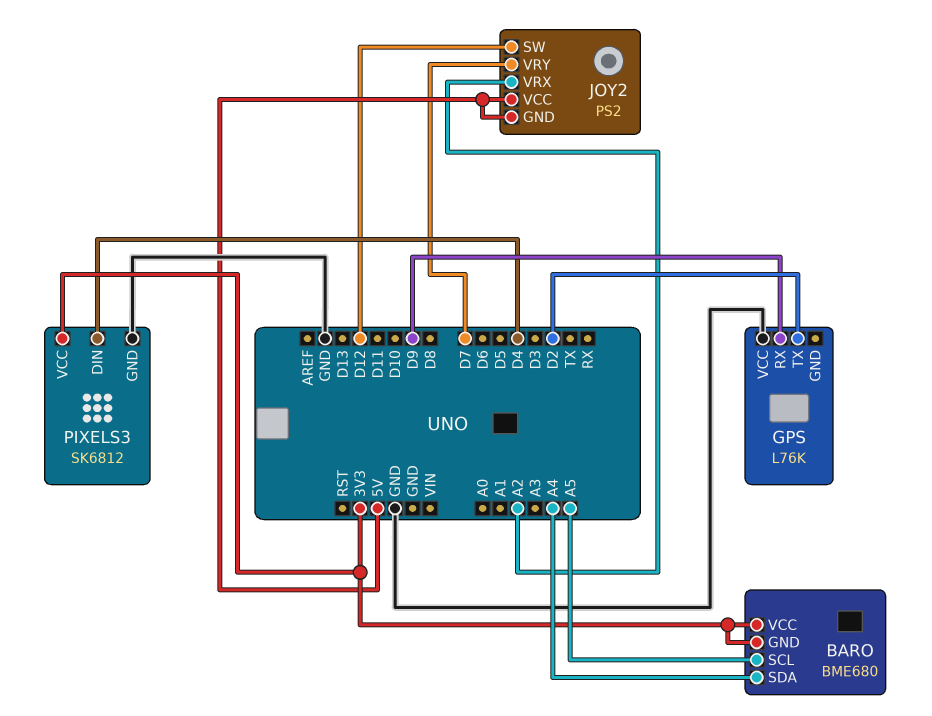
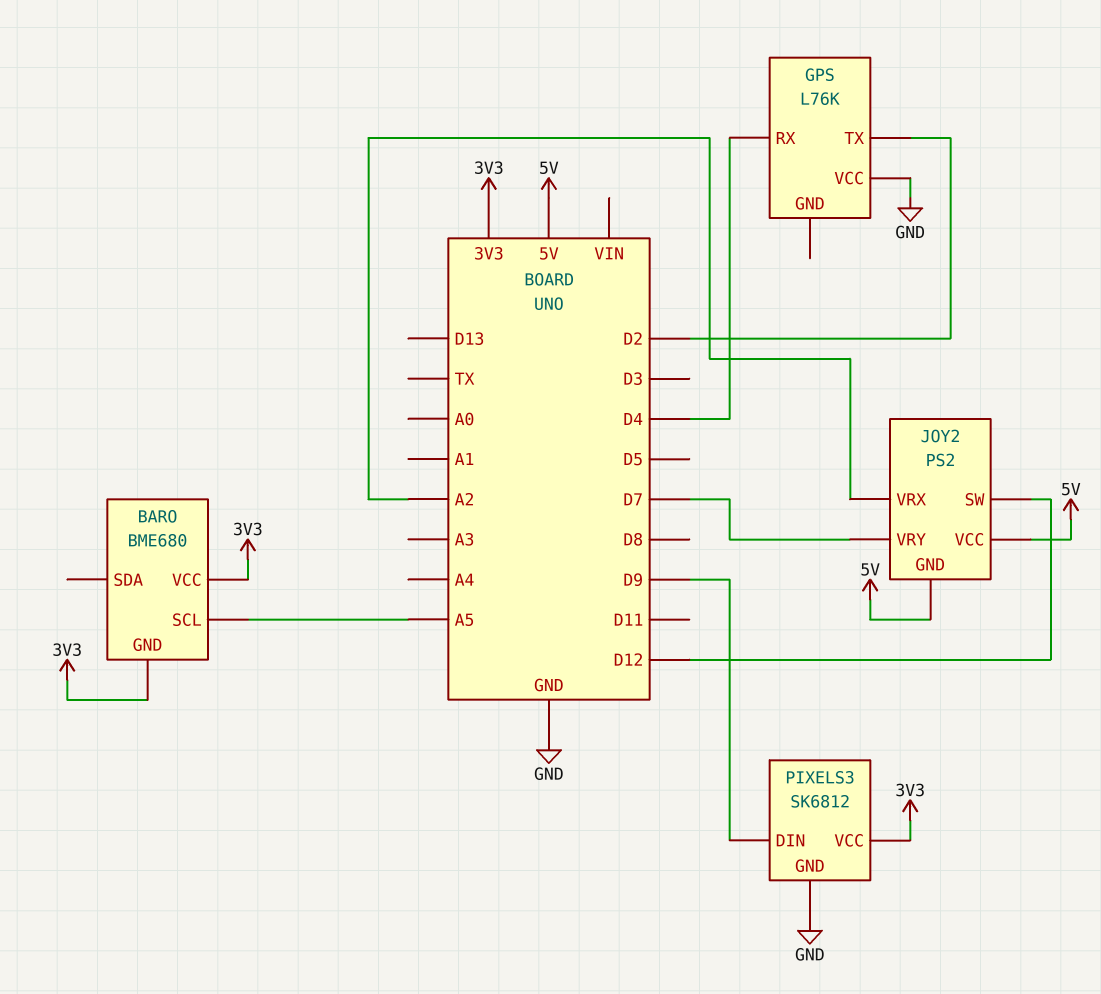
BARO pin SDA: A4 -> none
GPS pin RX: D9 -> D4
PIXELS3 pin DIN: D4 -> D9

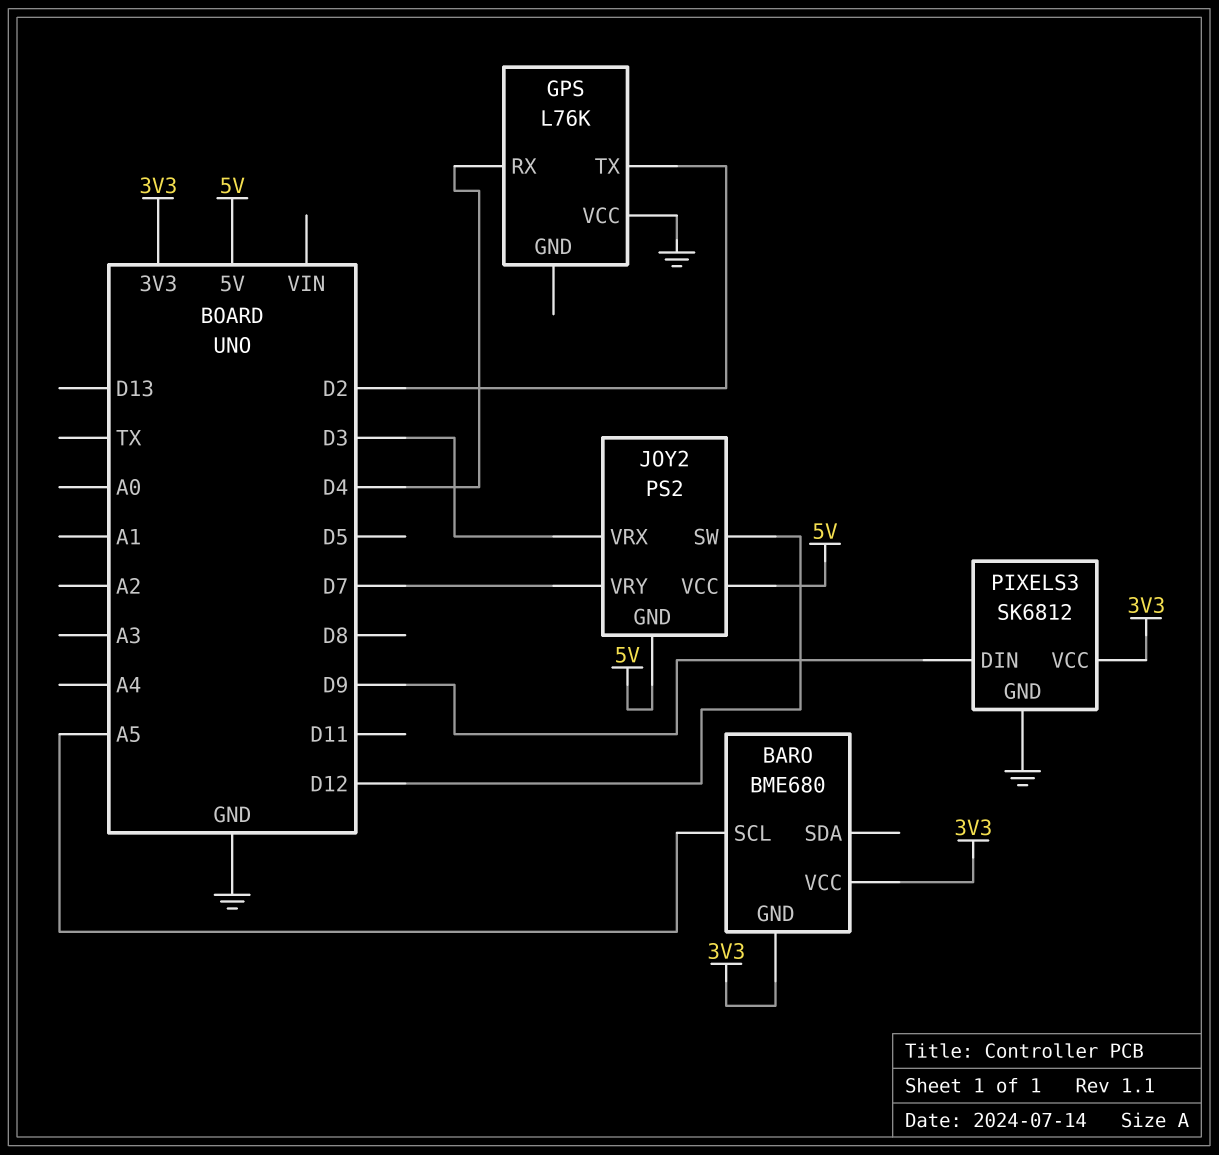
JOY2 pin VRX: A2 -> D3

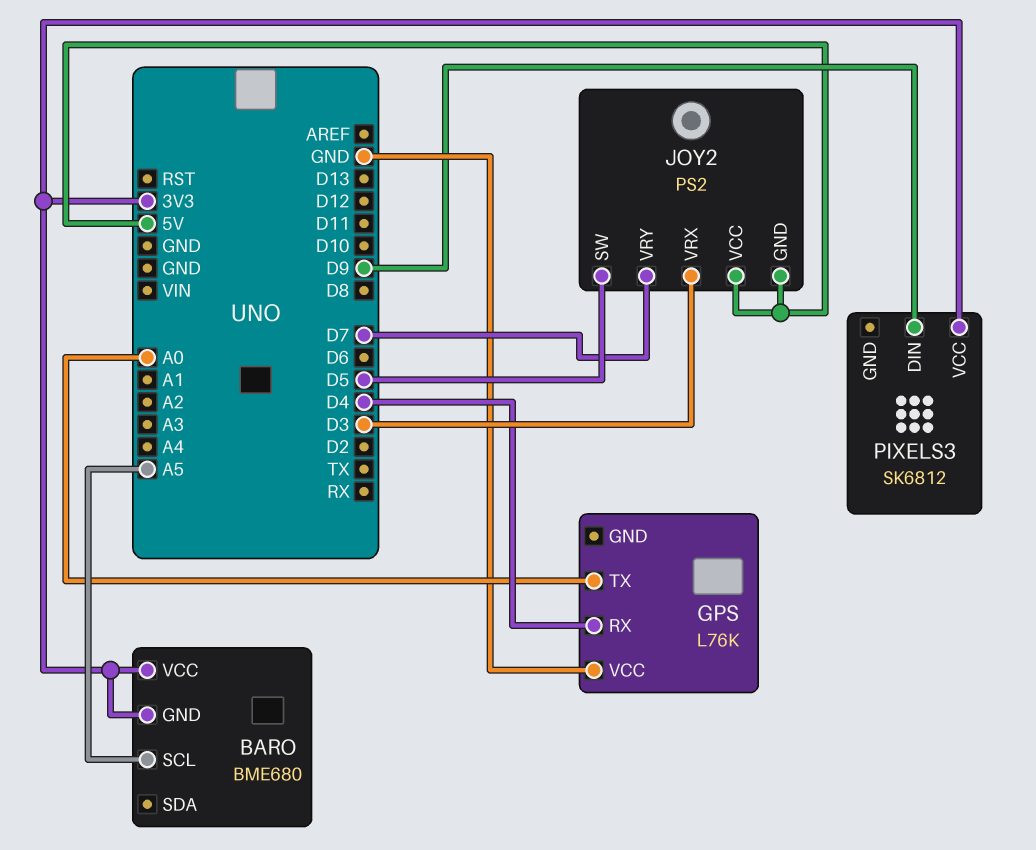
GPS pin TX: D2 -> A0
JOY2 pin SW: D12 -> D5
PIXELS3 pin GND: GND -> none

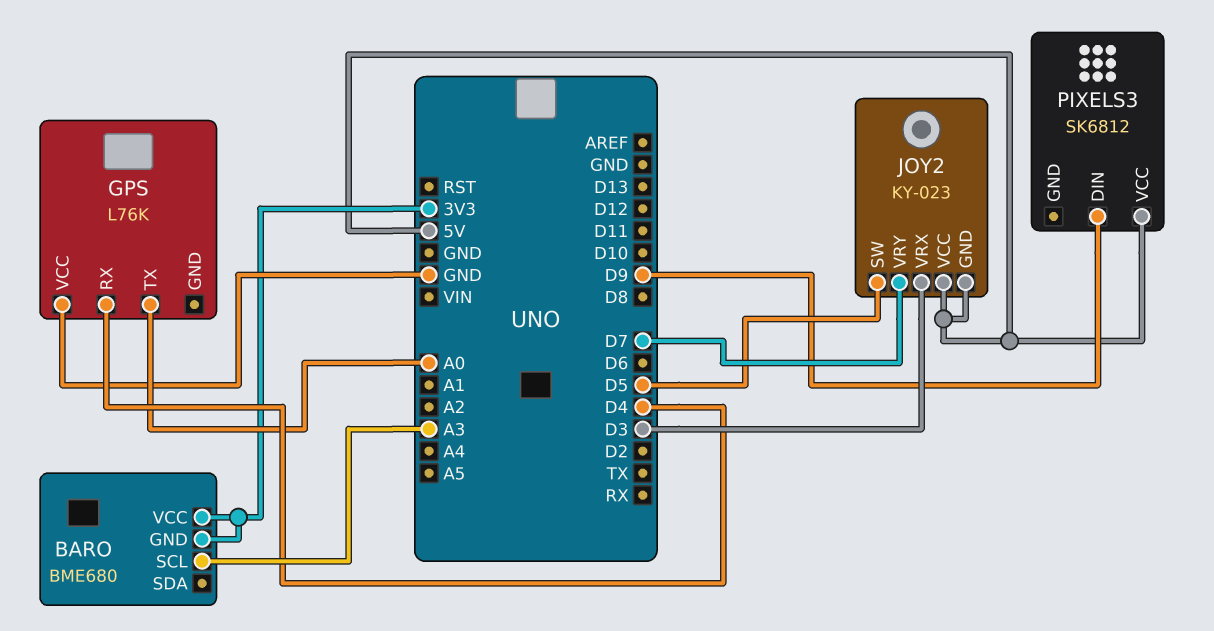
BARO pin SCL: A5 -> A3
JOY2: PS2 -> KY-023
PIXELS3 pin VCC: 3V3 -> 5V

